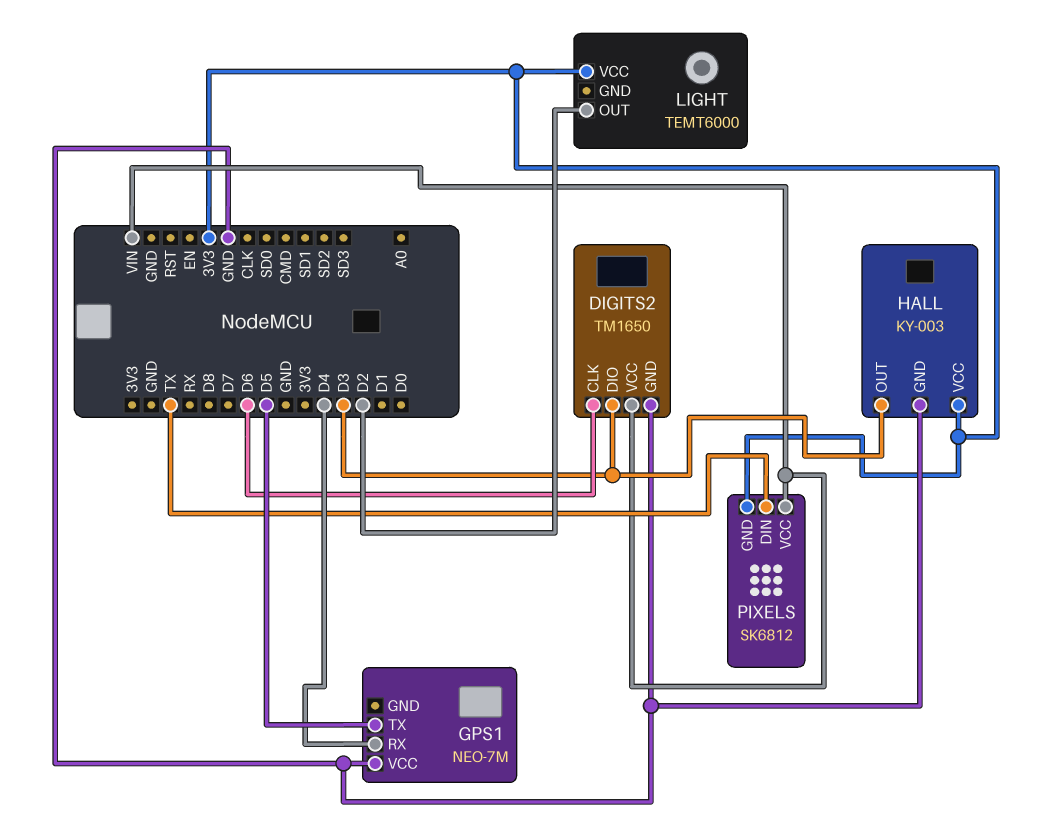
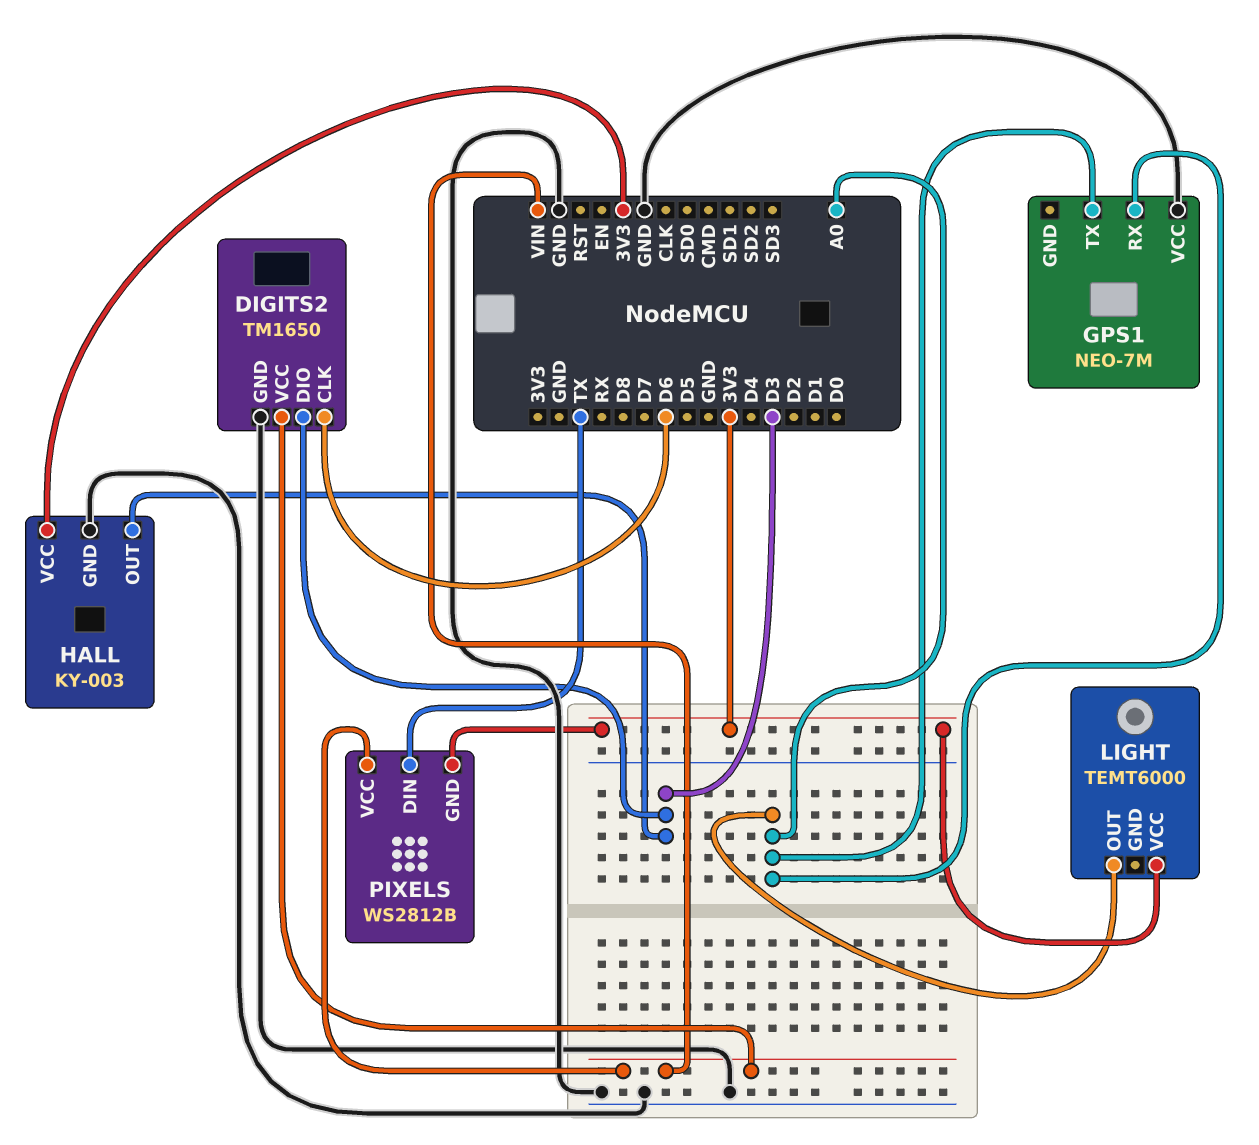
GPS1 pin RX: D4 -> A0
GPS1 pin TX: D5 -> A0
LIGHT pin OUT: D2 -> A0
PIXELS: SK6812 -> WS2812B

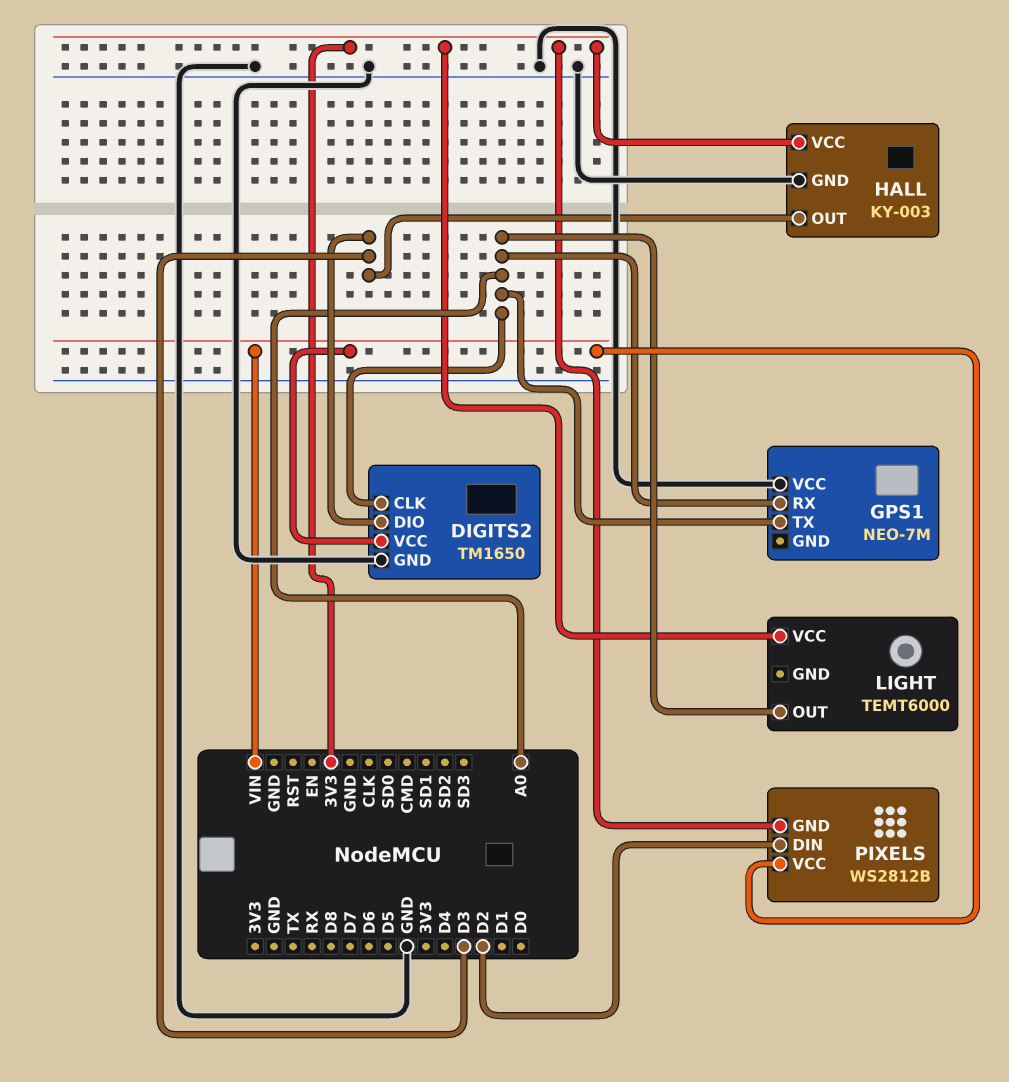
DIGITS2 pin CLK: D6 -> A0
PIXELS pin DIN: TX -> D2

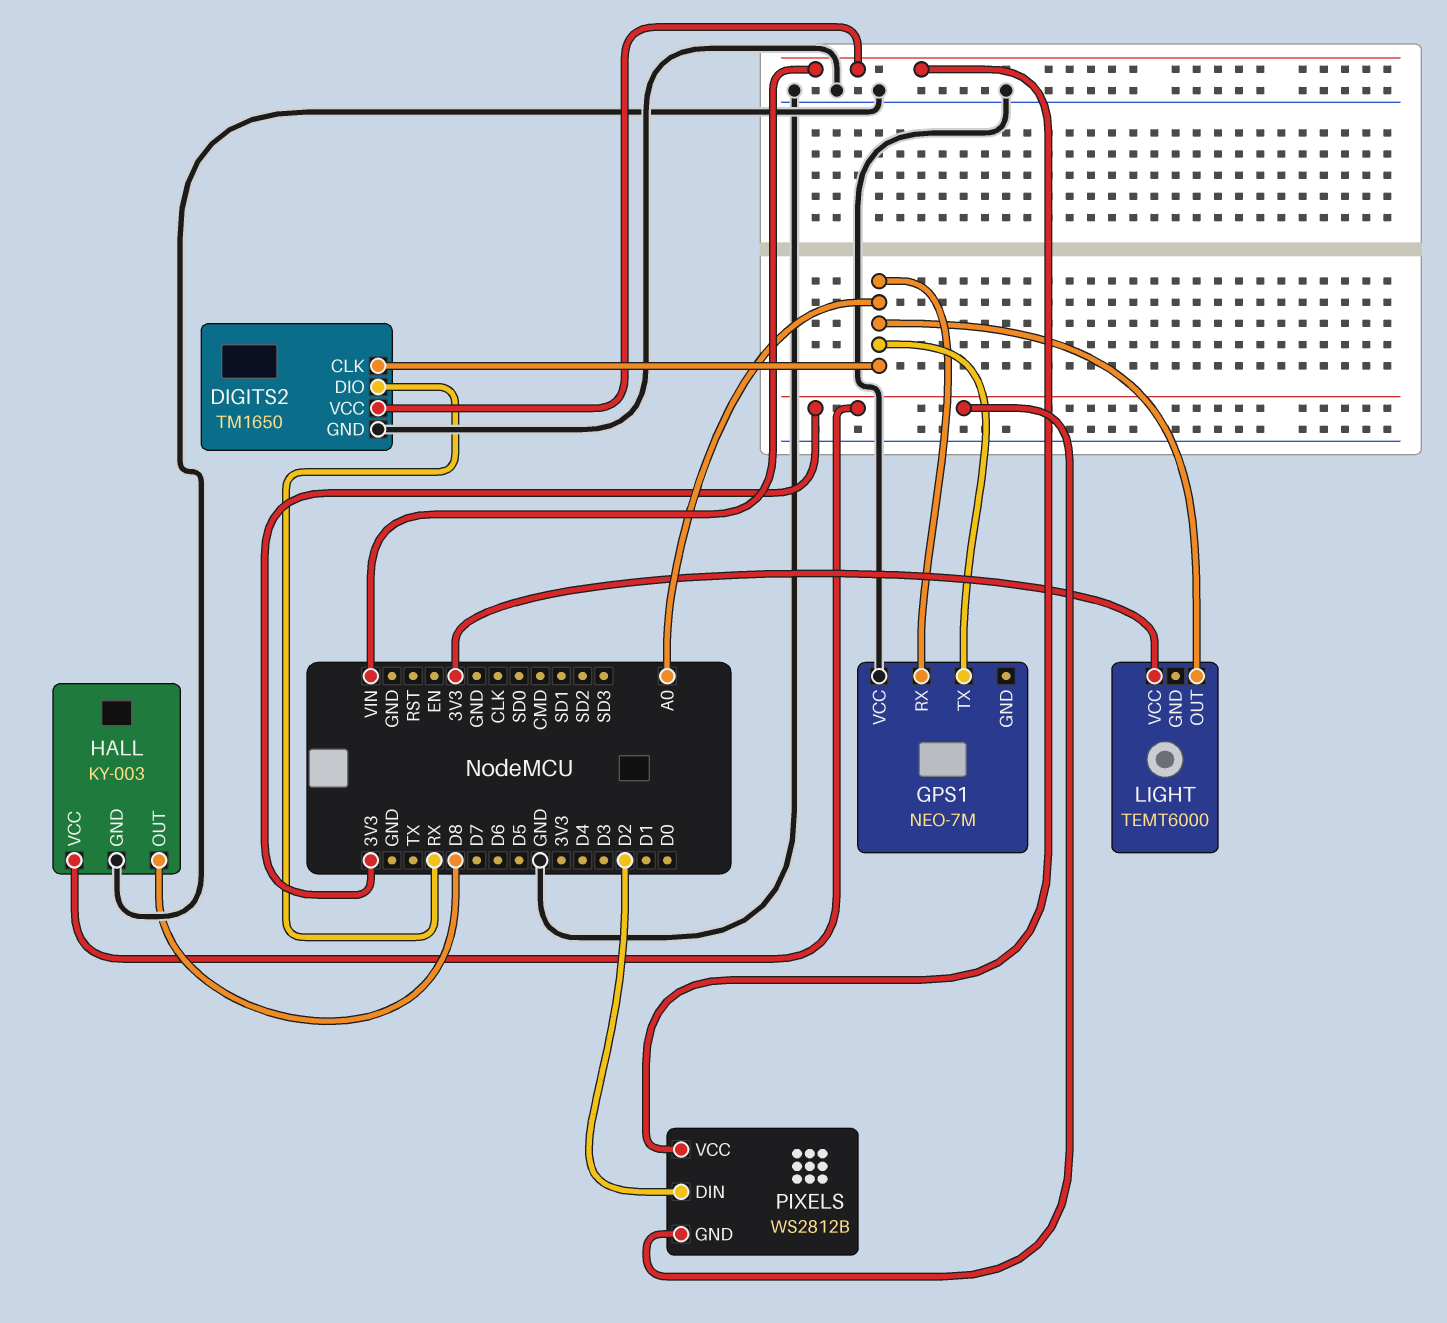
DIGITS2 pin DIO: D3 -> RX
HALL pin OUT: D3 -> D8

